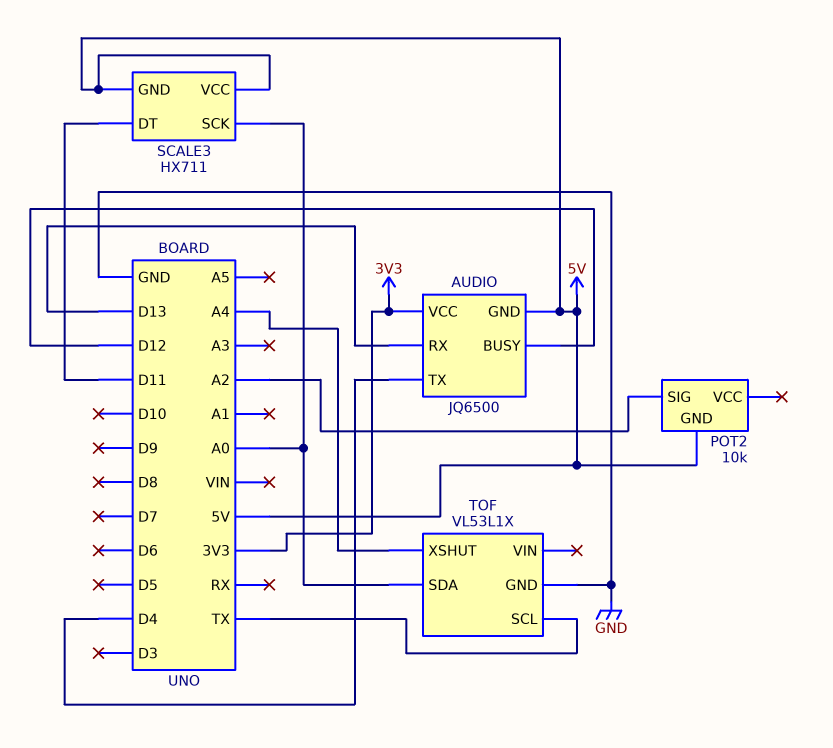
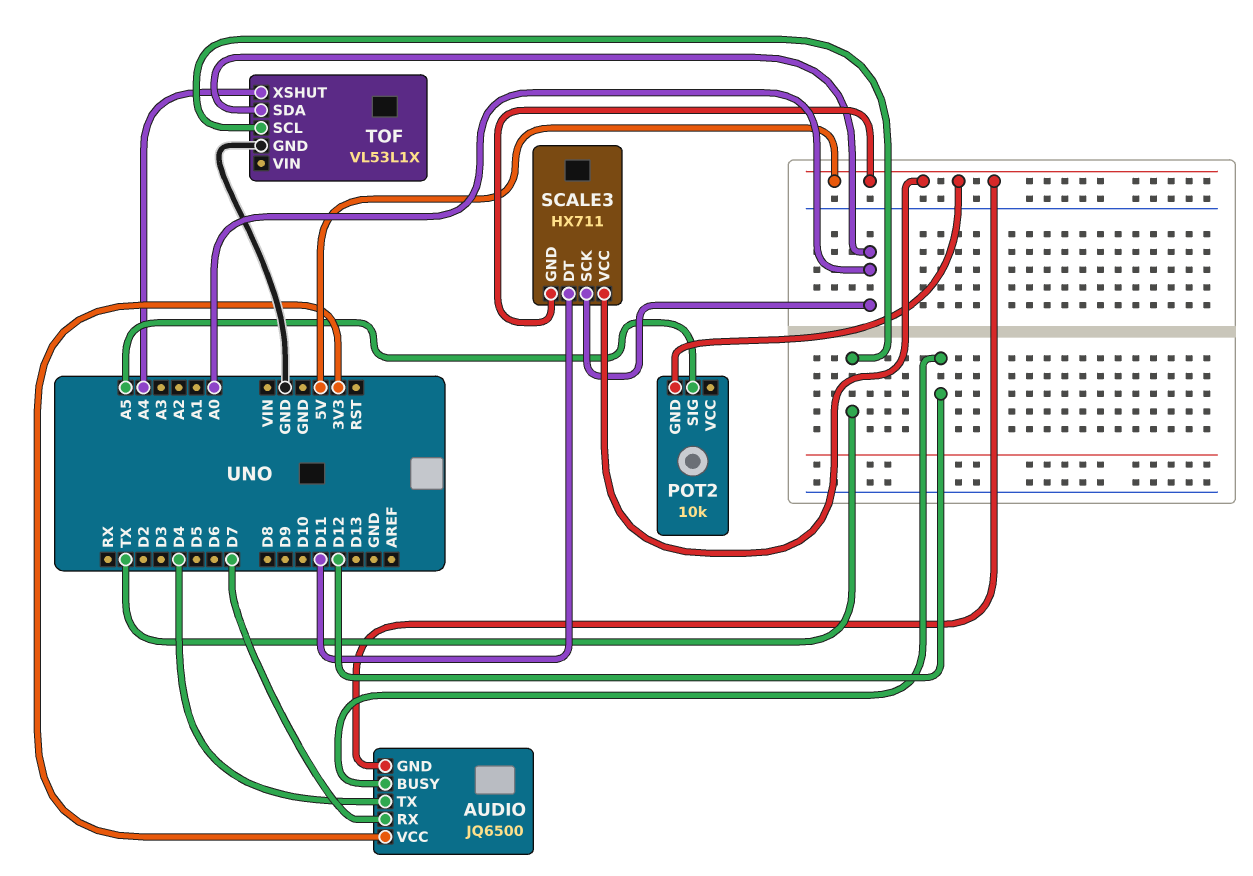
AUDIO pin RX: D13 -> D7
POT2 pin SIG: A2 -> A5

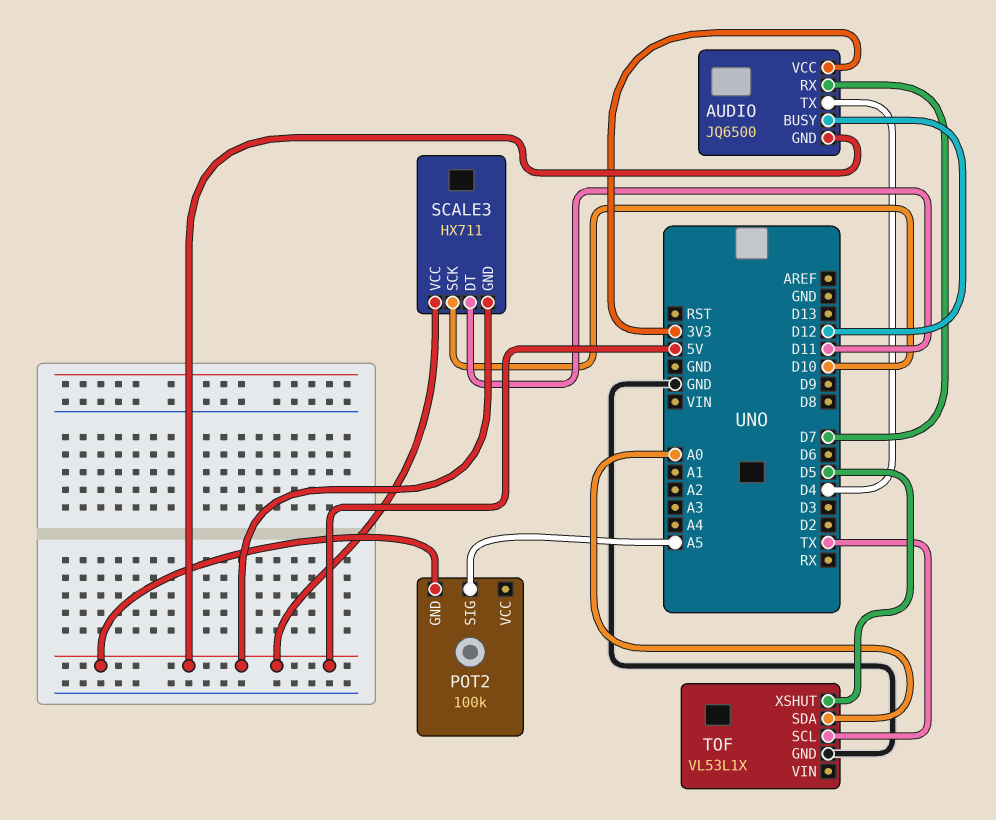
POT2: 10k -> 100k
SCALE3 pin SCK: A0 -> D10
TOF pin XSHUT: A4 -> D5

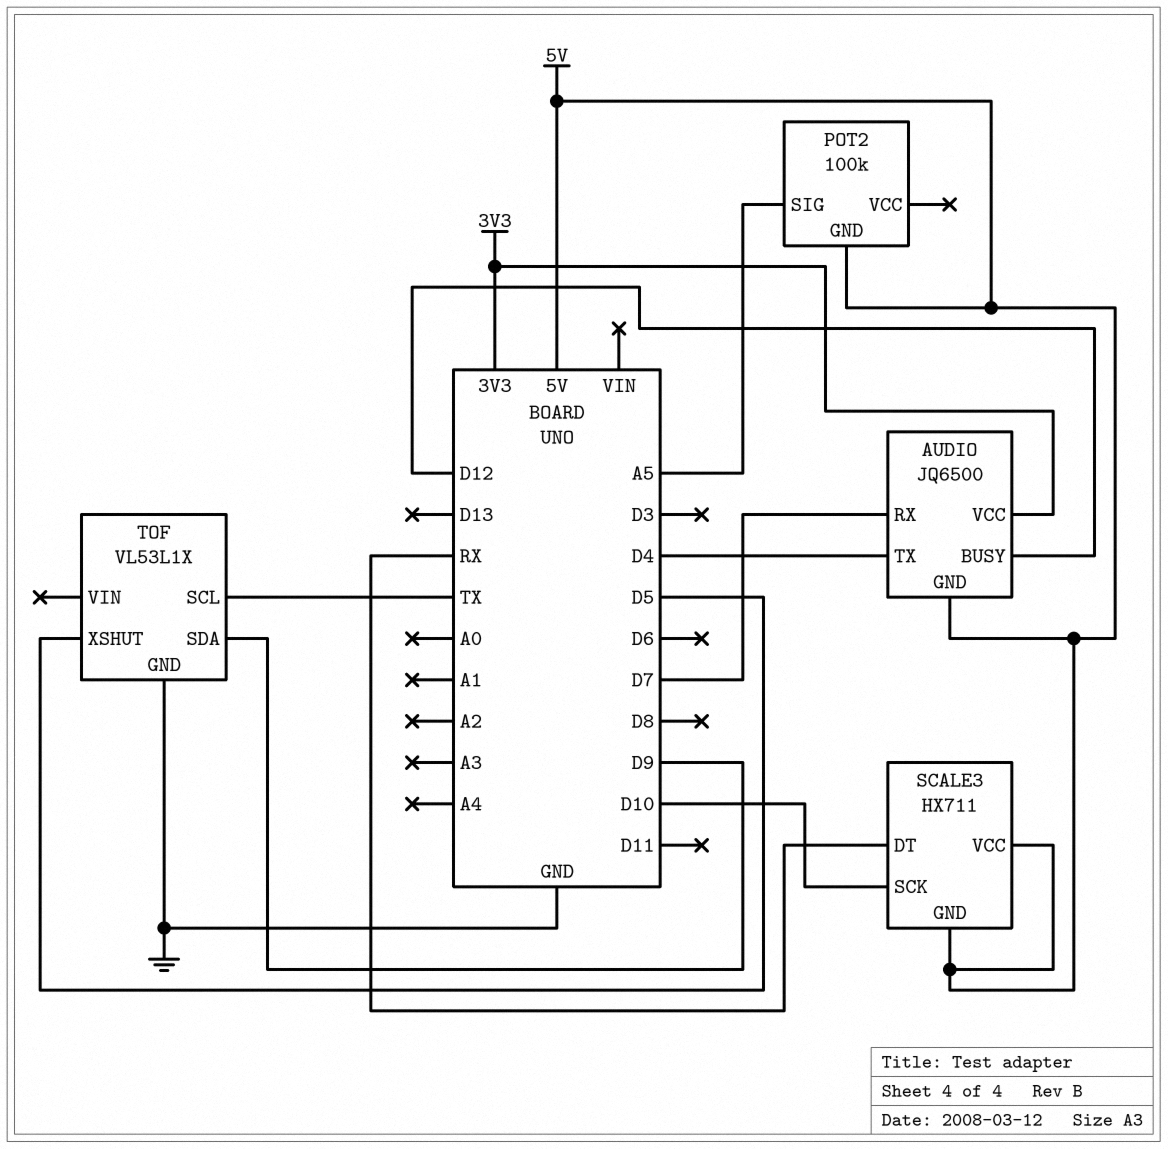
SCALE3 pin DT: D11 -> RX
TOF pin SDA: A0 -> D9

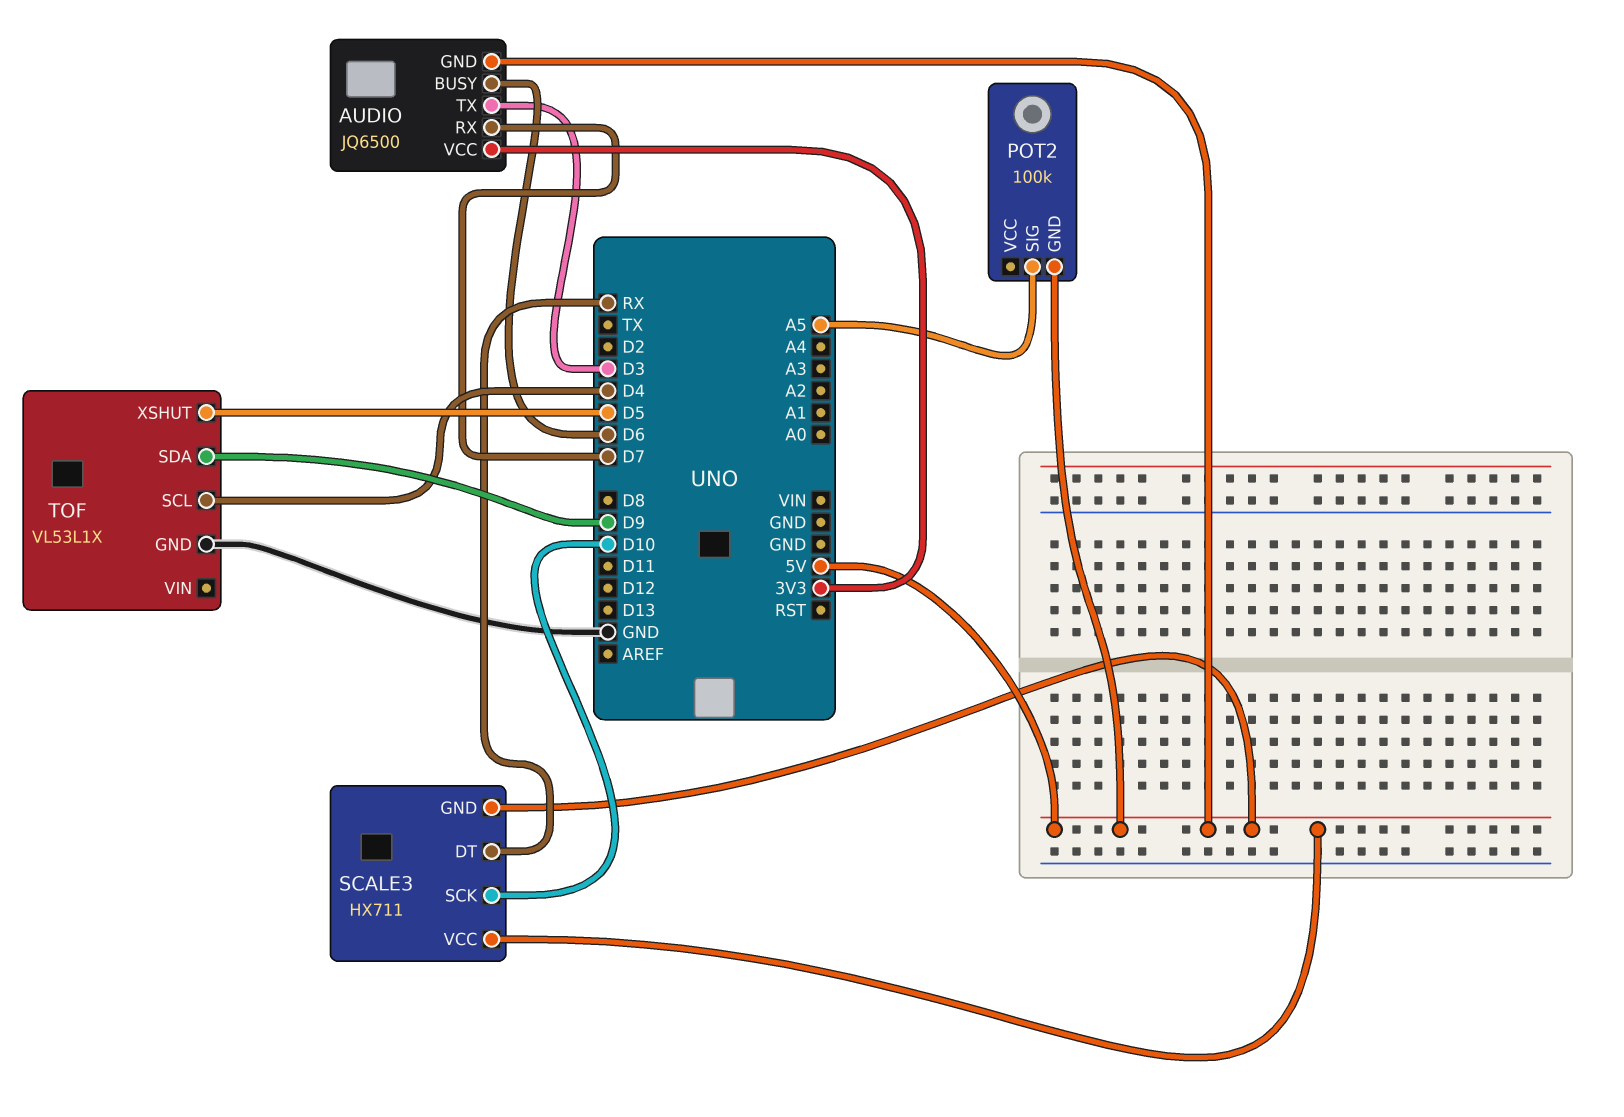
AUDIO pin BUSY: D12 -> D6
AUDIO pin TX: D4 -> D3
TOF pin SCL: TX -> D4

